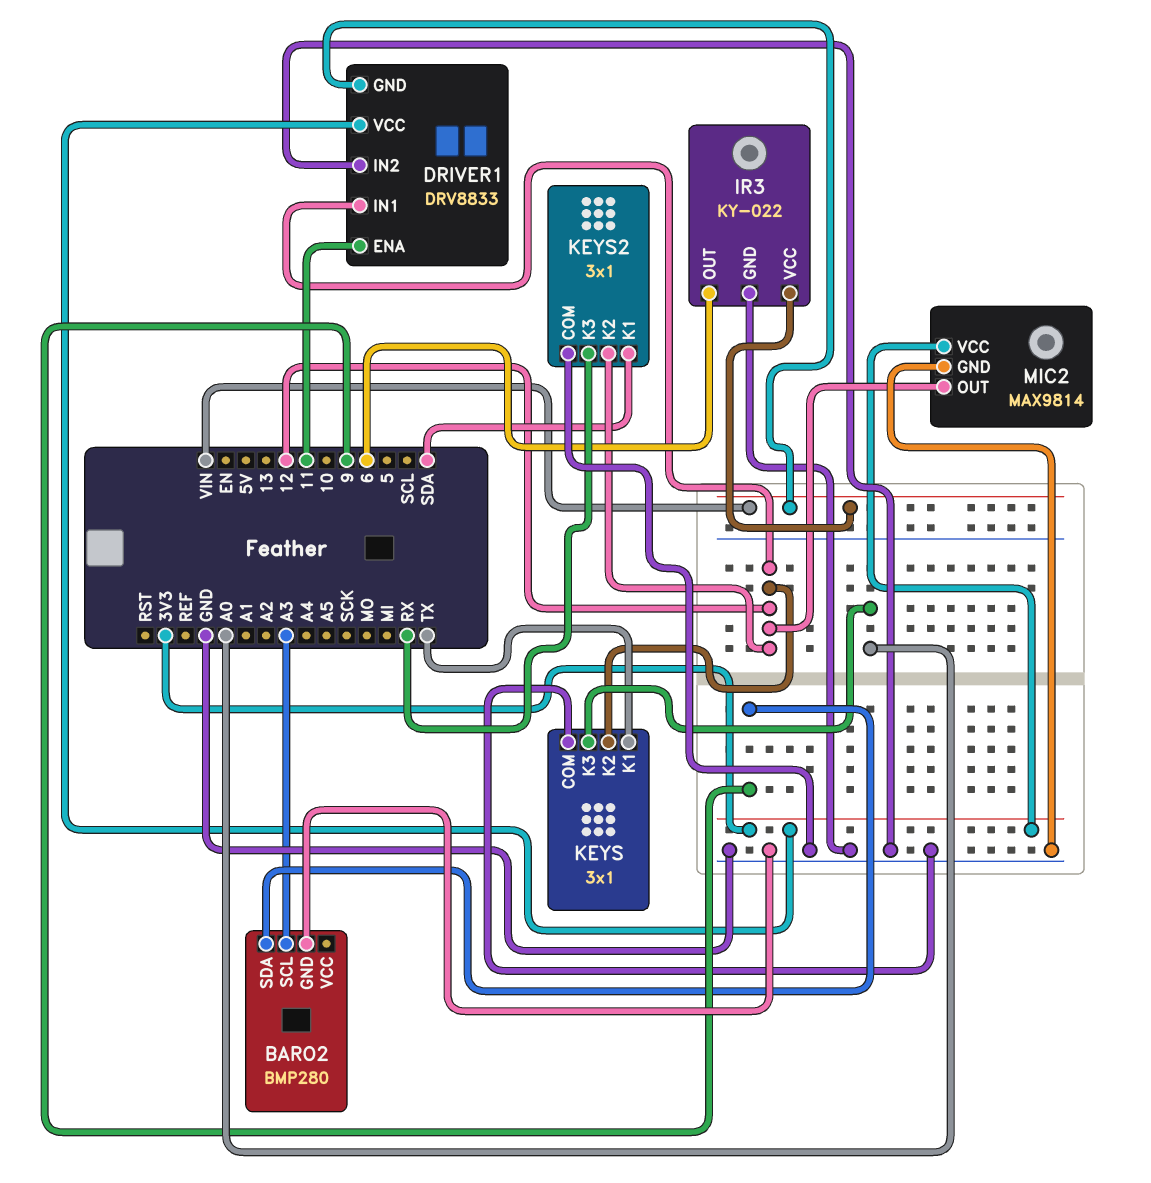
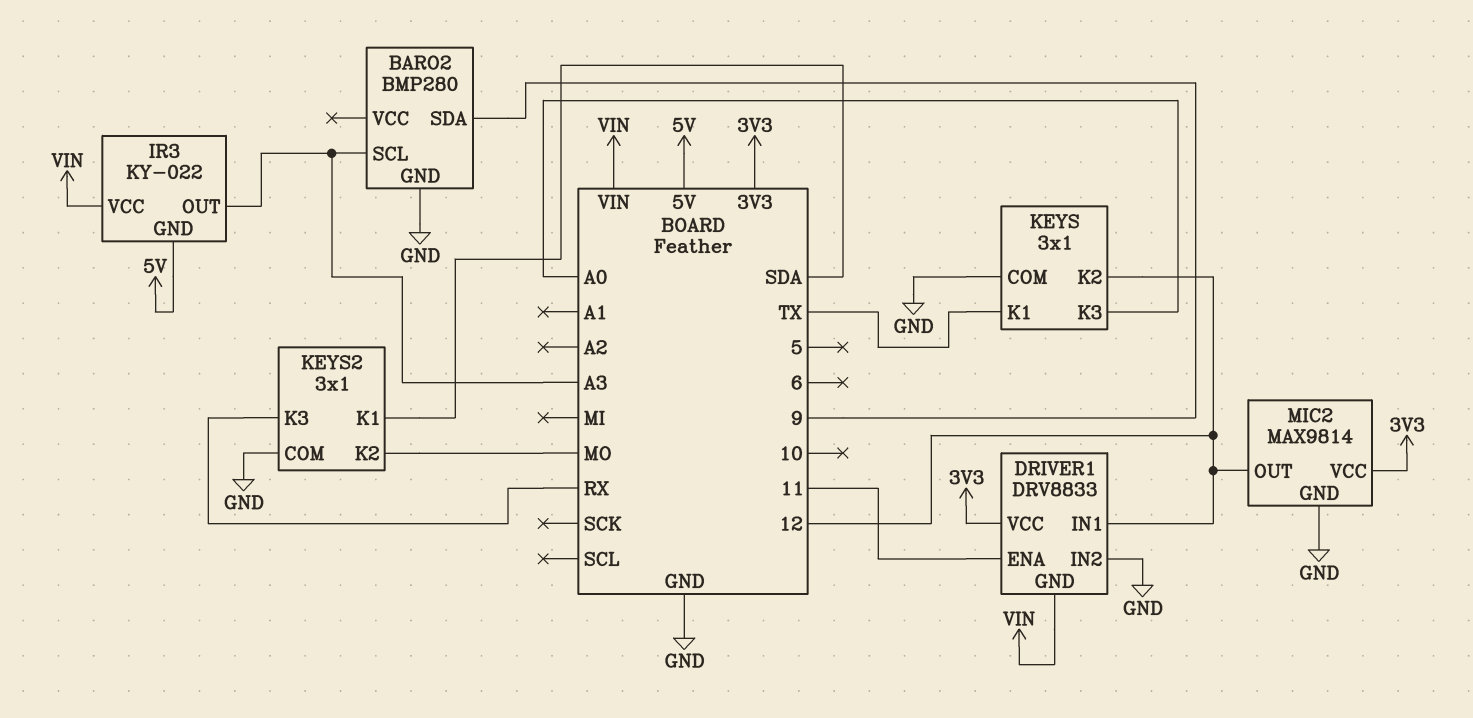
IR3 pin GND: GND -> 5V
IR3 pin OUT: 6 -> A3
KEYS2 pin K2: 12 -> MO

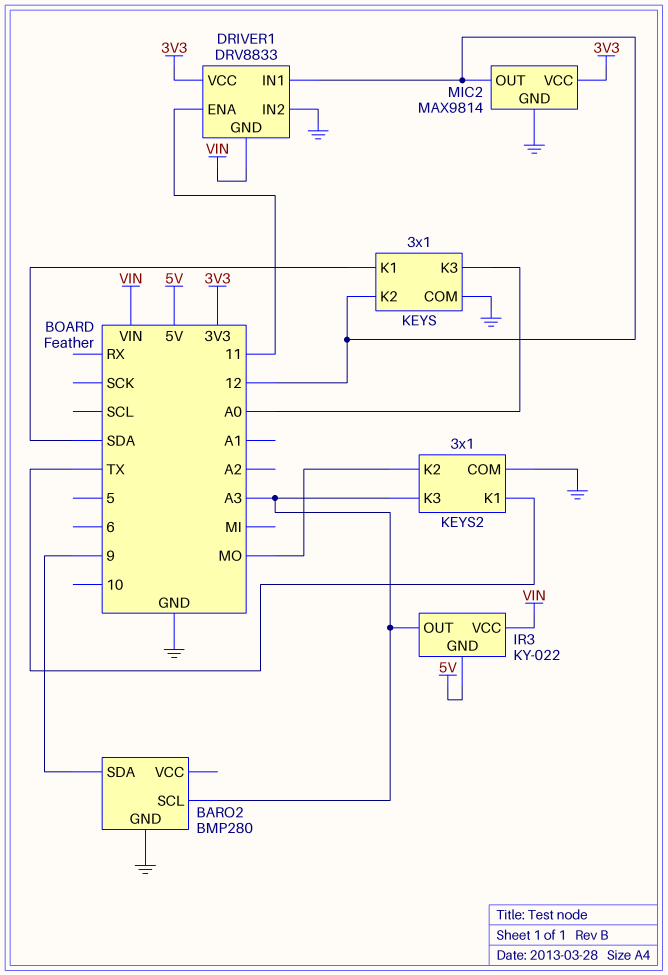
KEYS pin K1: TX -> SDA
KEYS2 pin K1: SDA -> TX
KEYS2 pin K3: RX -> A3

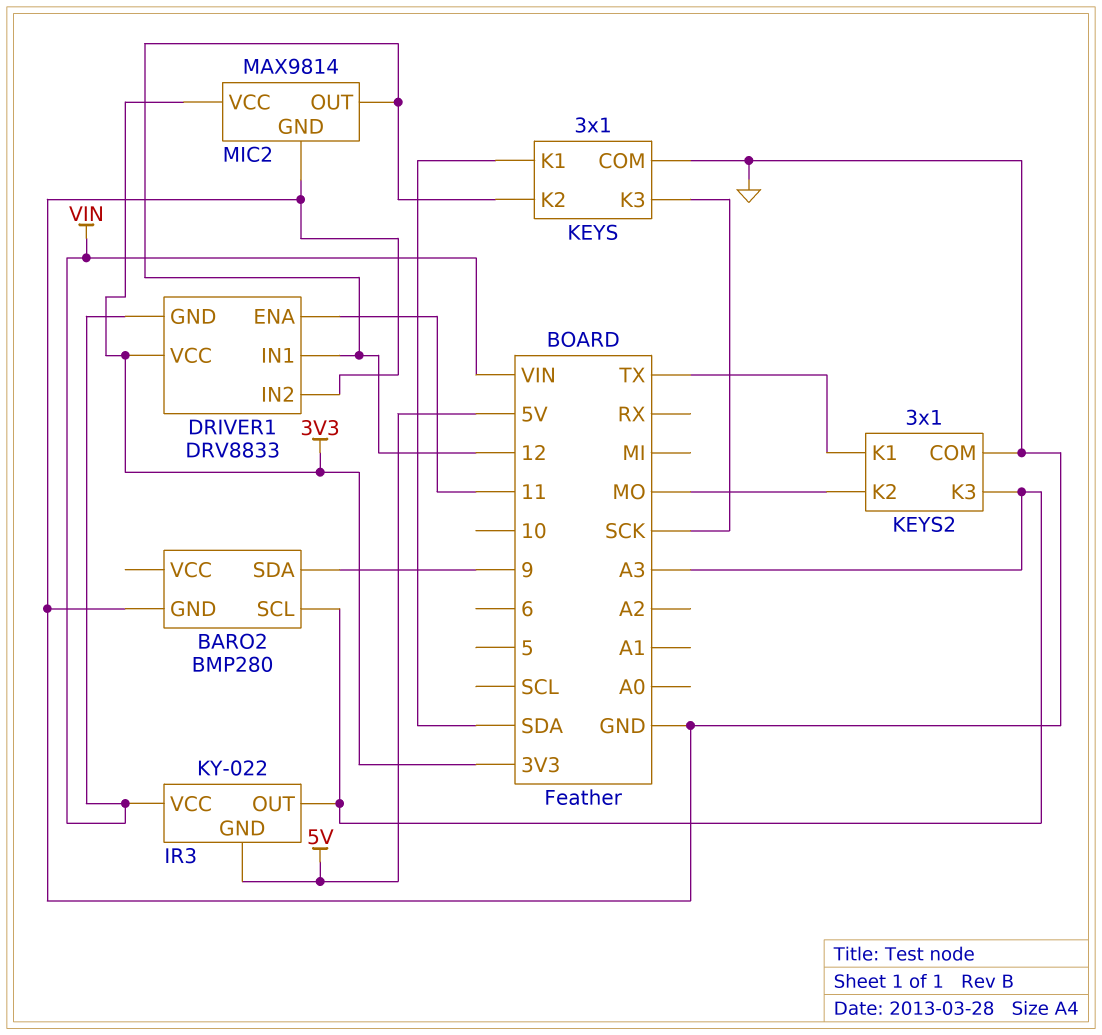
KEYS pin K3: A0 -> SCK

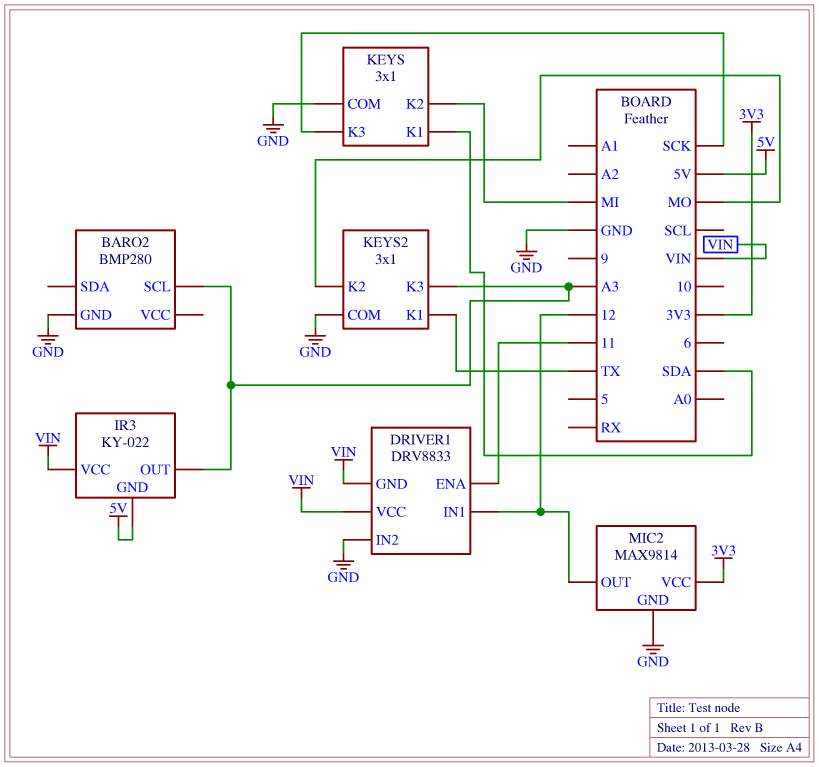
BARO2 pin SDA: 9 -> none
DRIVER1 pin VCC: 3V3 -> VIN
KEYS pin K2: 12 -> MI

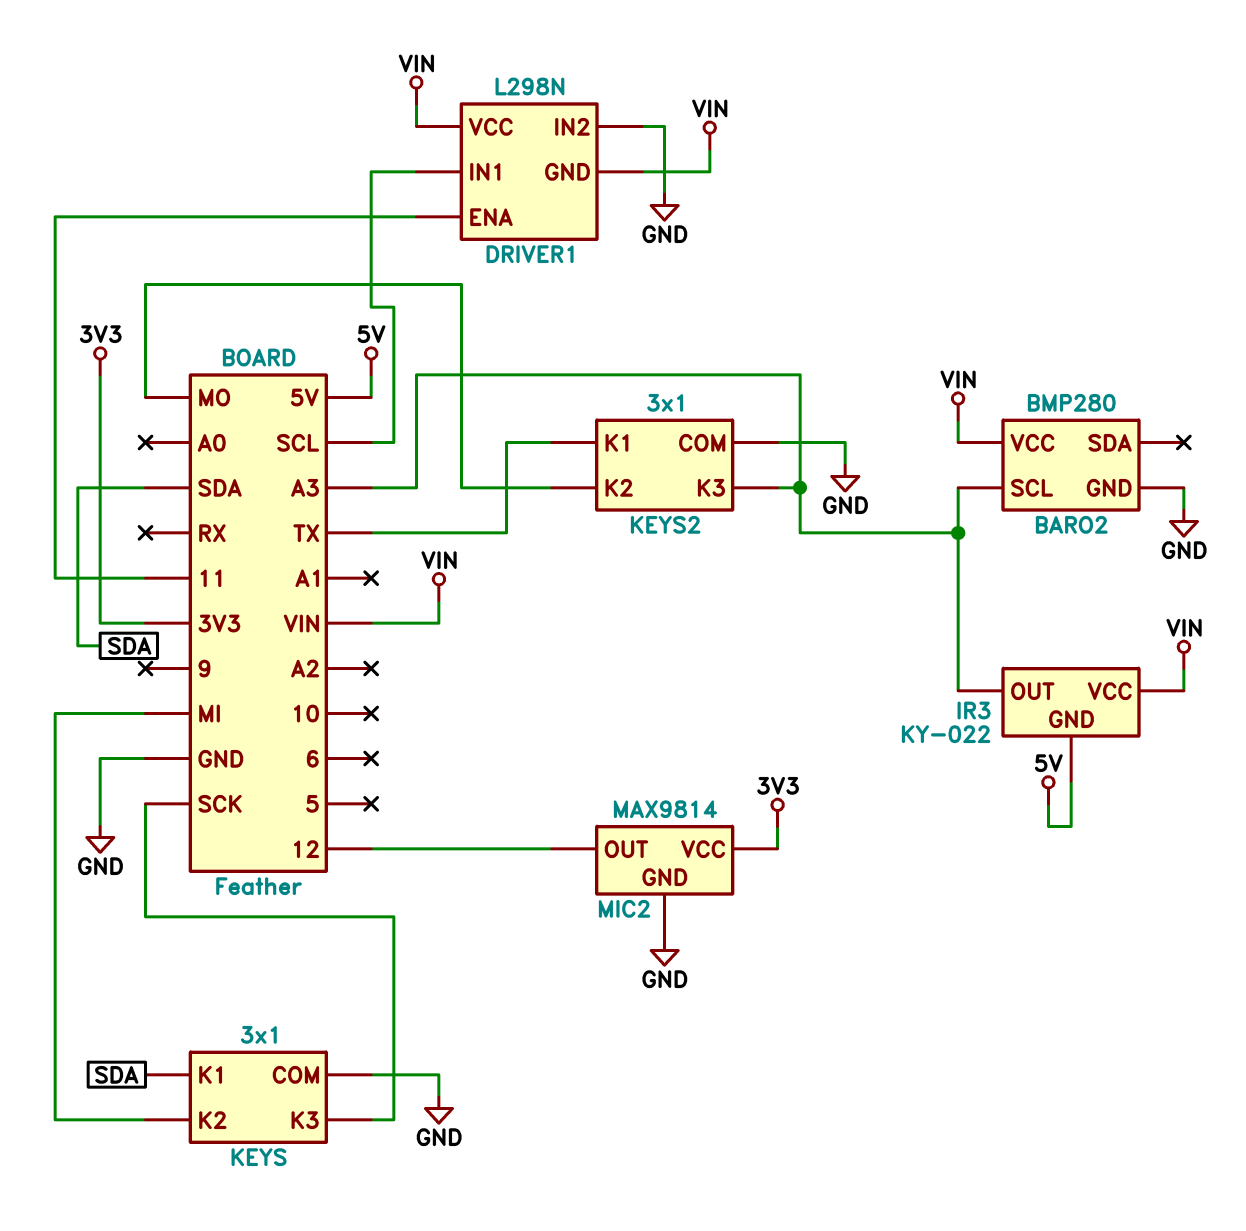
BARO2 pin VCC: none -> VIN
DRIVER1: DRV8833 -> L298N
DRIVER1 pin IN1: 12 -> SCL

